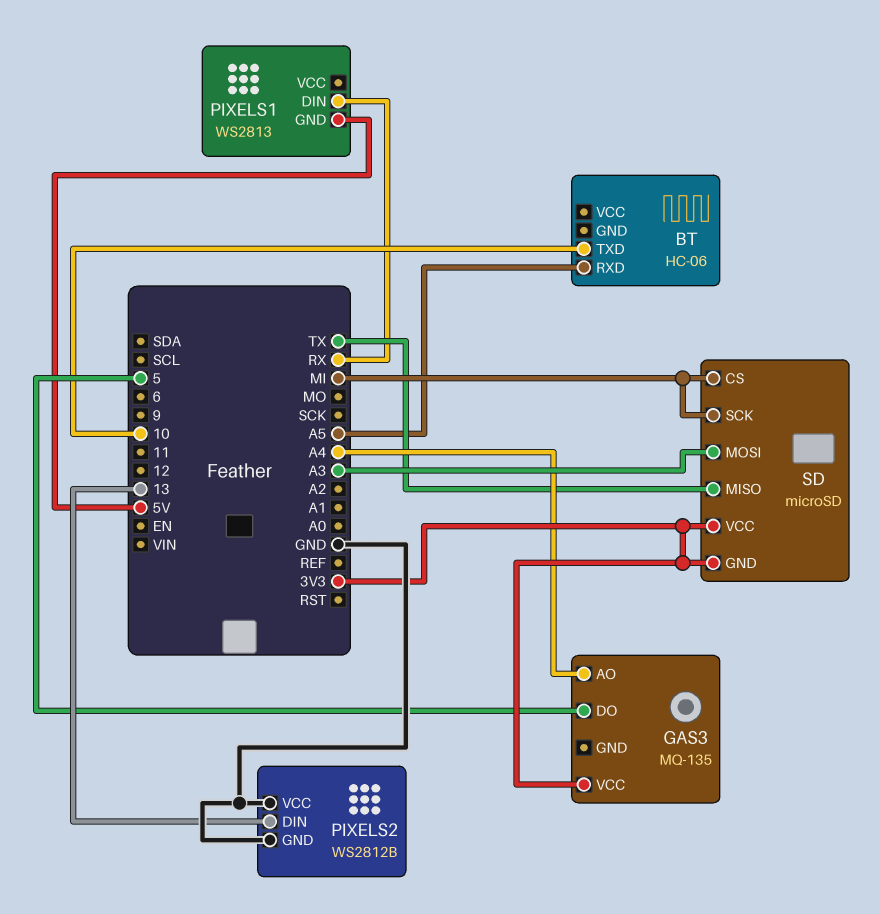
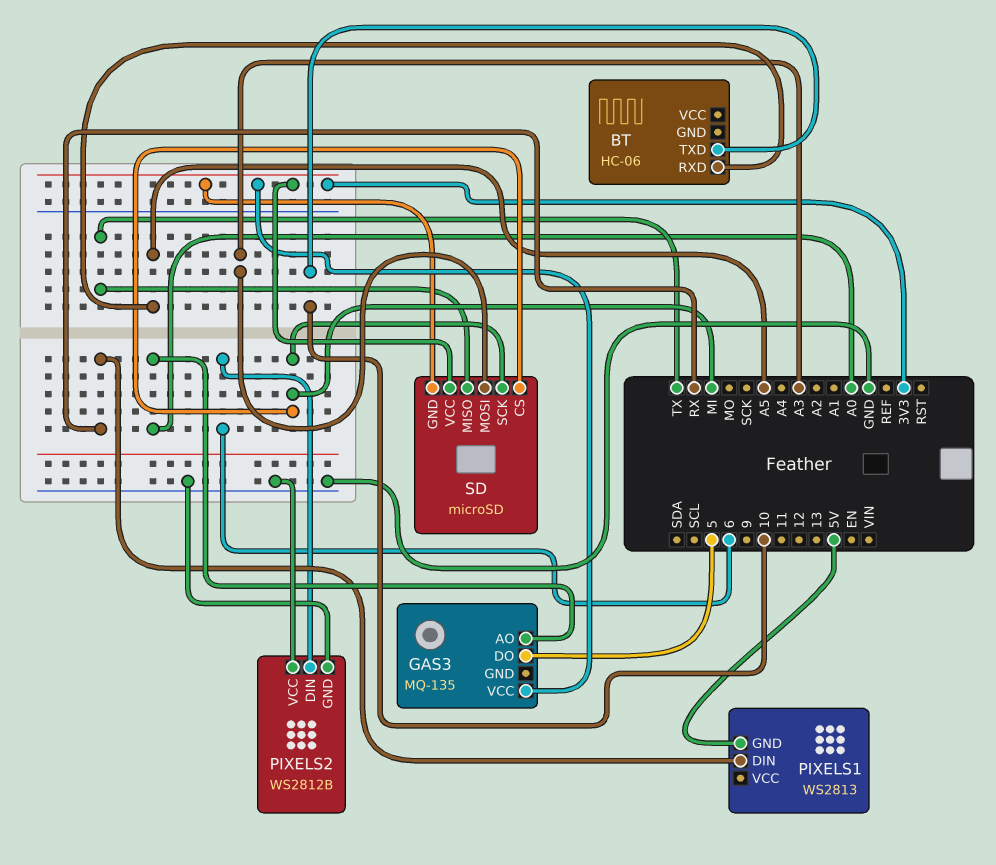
GAS3 pin AO: A4 -> A0
PIXELS2 pin DIN: 13 -> 6

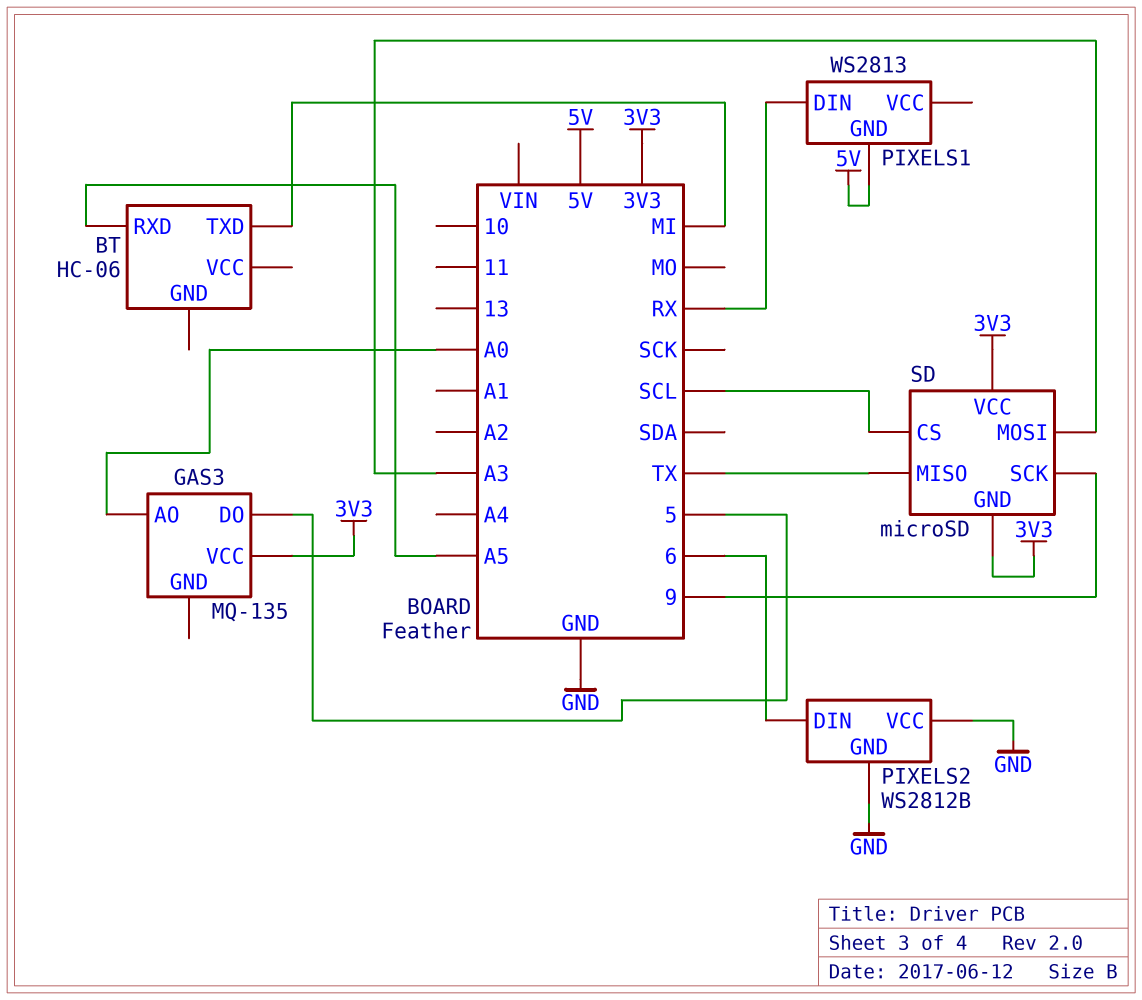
BT pin TXD: 10 -> MI
SD pin CS: MI -> SCL
SD pin SCK: MI -> 9

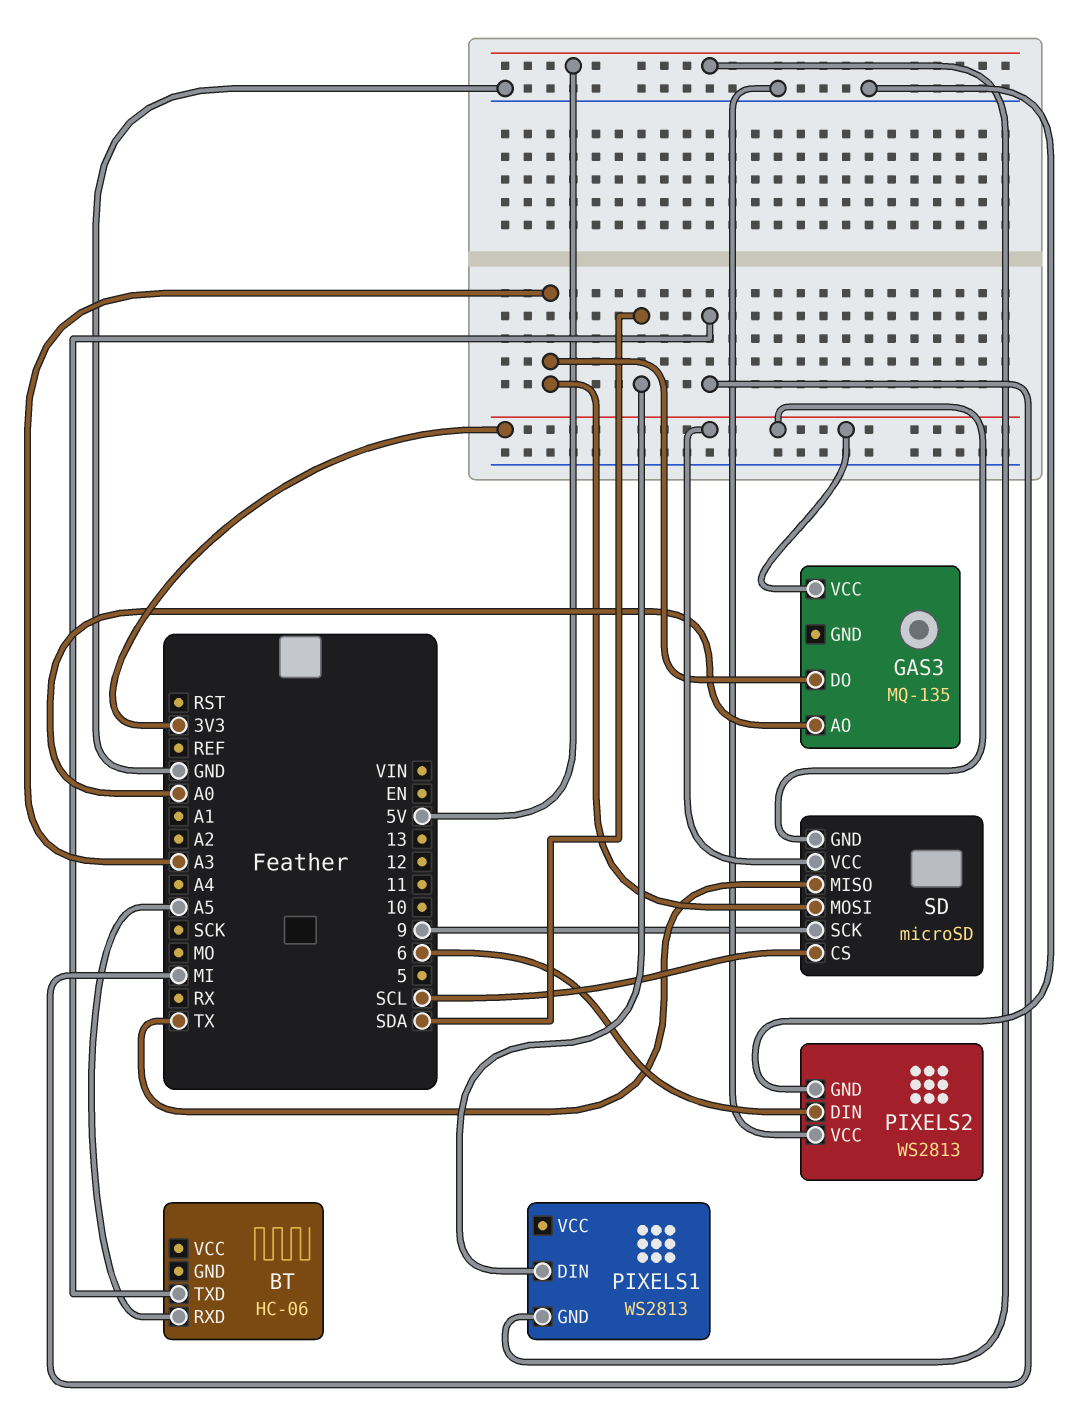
GAS3 pin DO: 5 -> A3
PIXELS1 pin DIN: RX -> SDA
PIXELS2: WS2812B -> WS2813

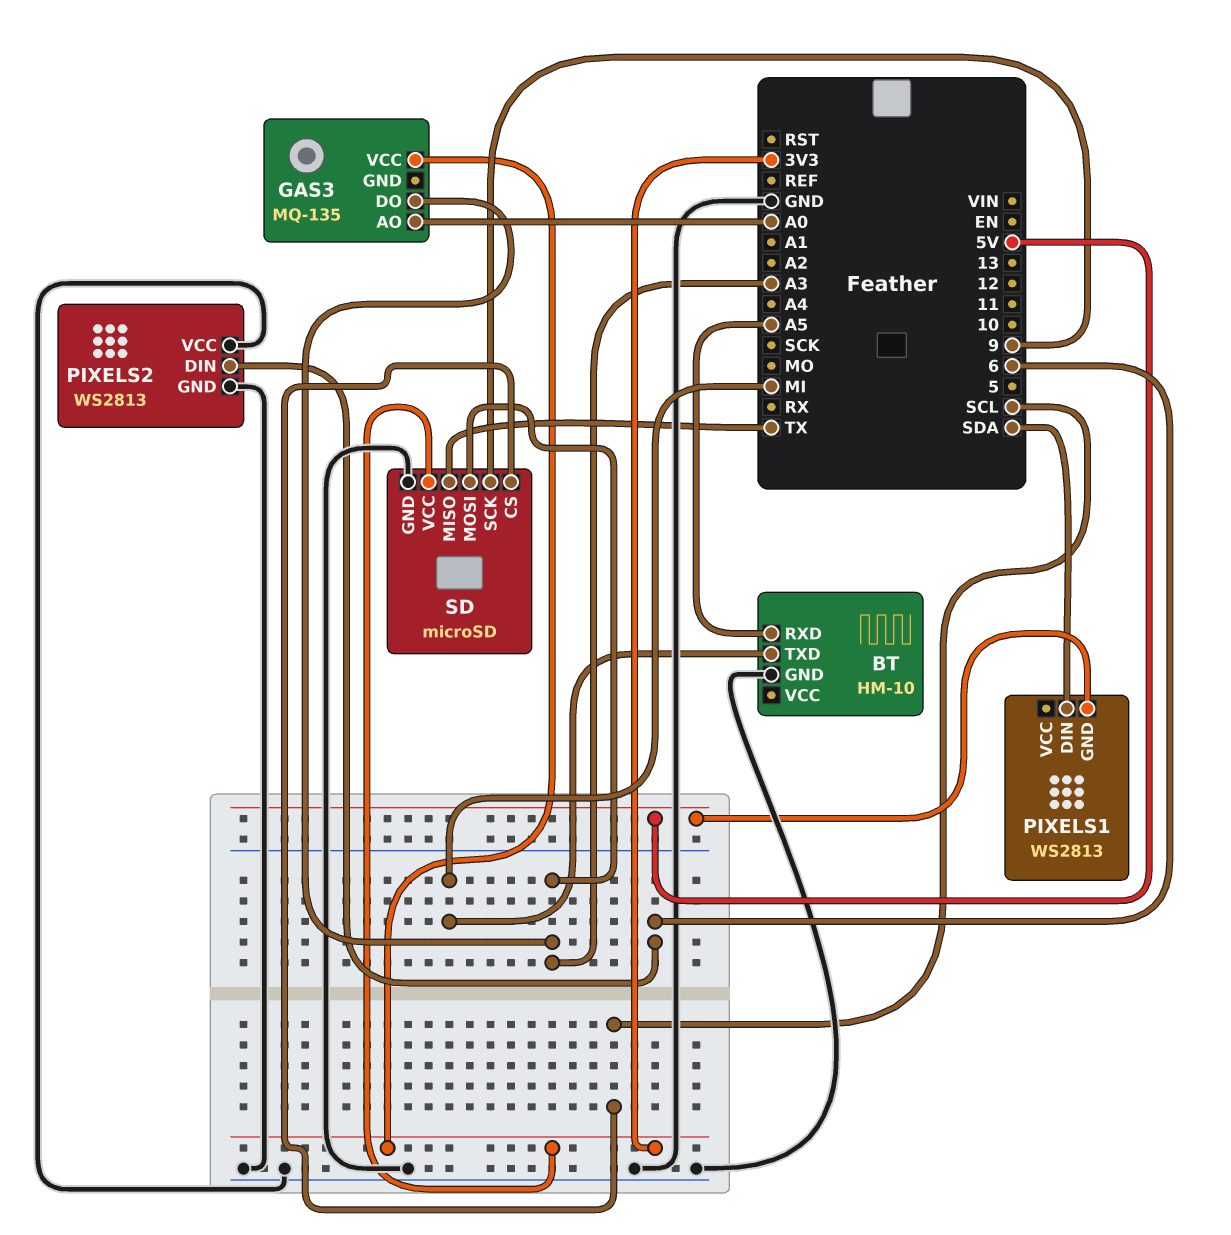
BT: HC-06 -> HM-10
BT pin GND: none -> GND
SD pin GND: 3V3 -> GND

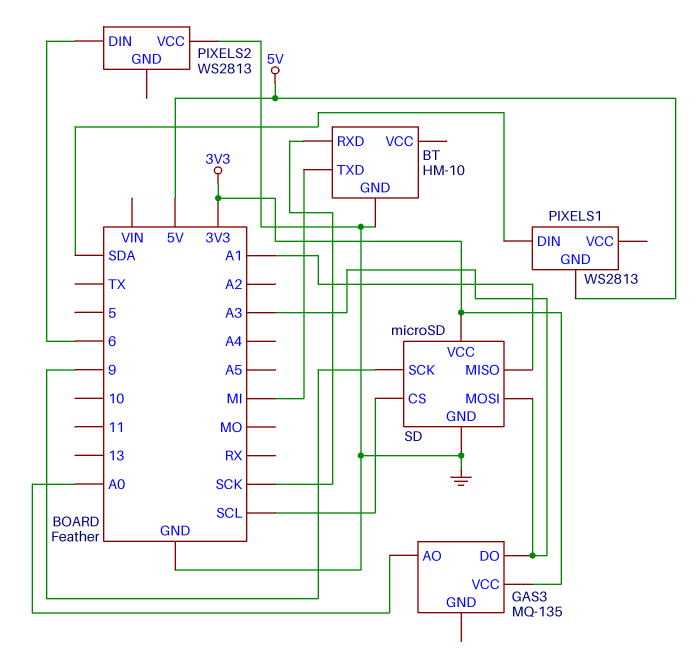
BT pin RXD: A5 -> SCK
PIXELS2 pin GND: GND -> none
SD pin MISO: TX -> A1

